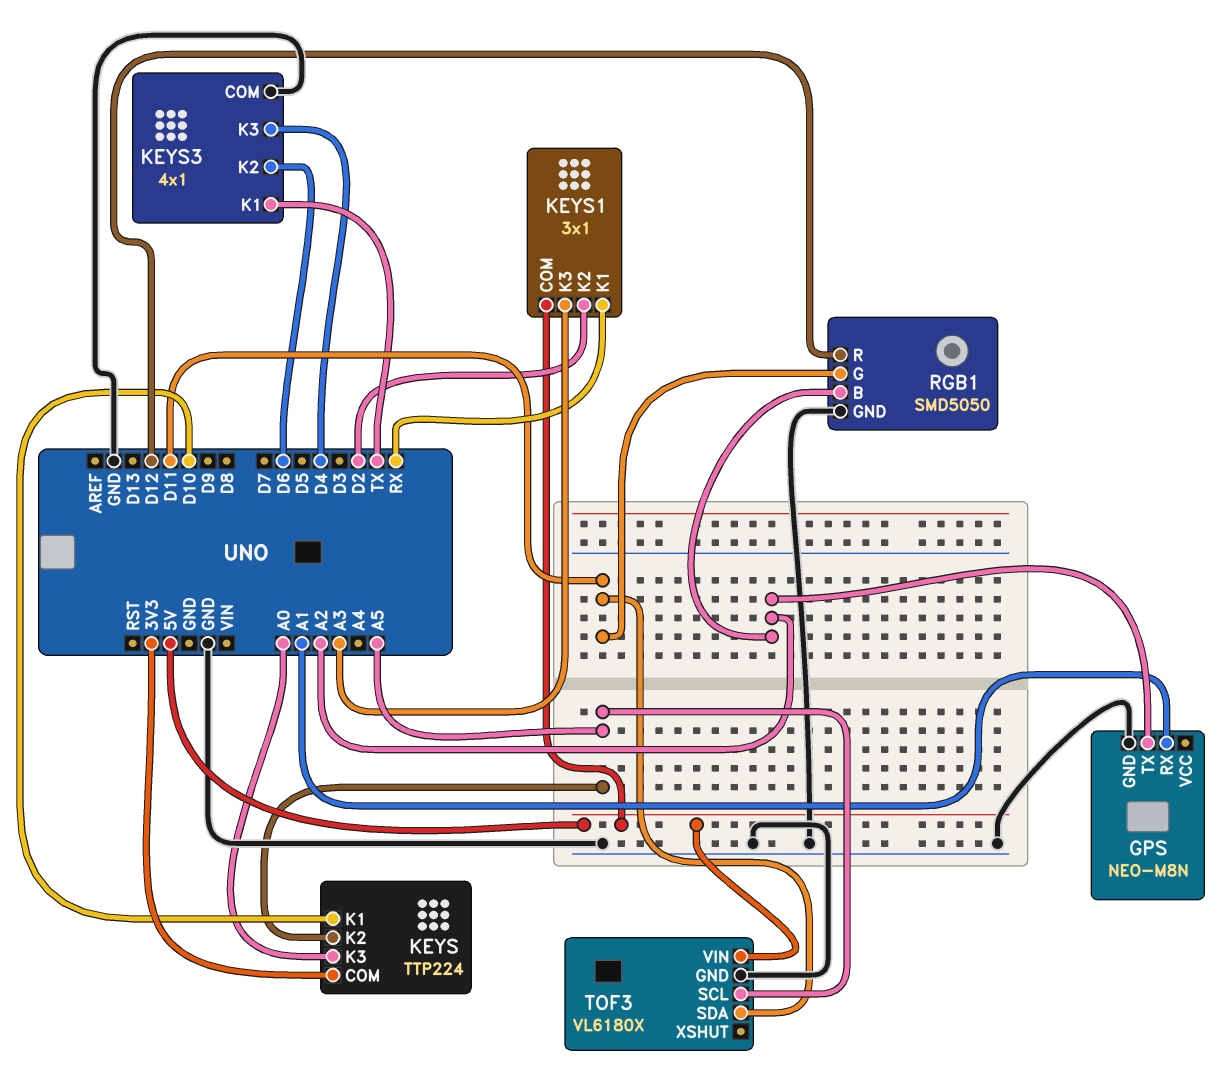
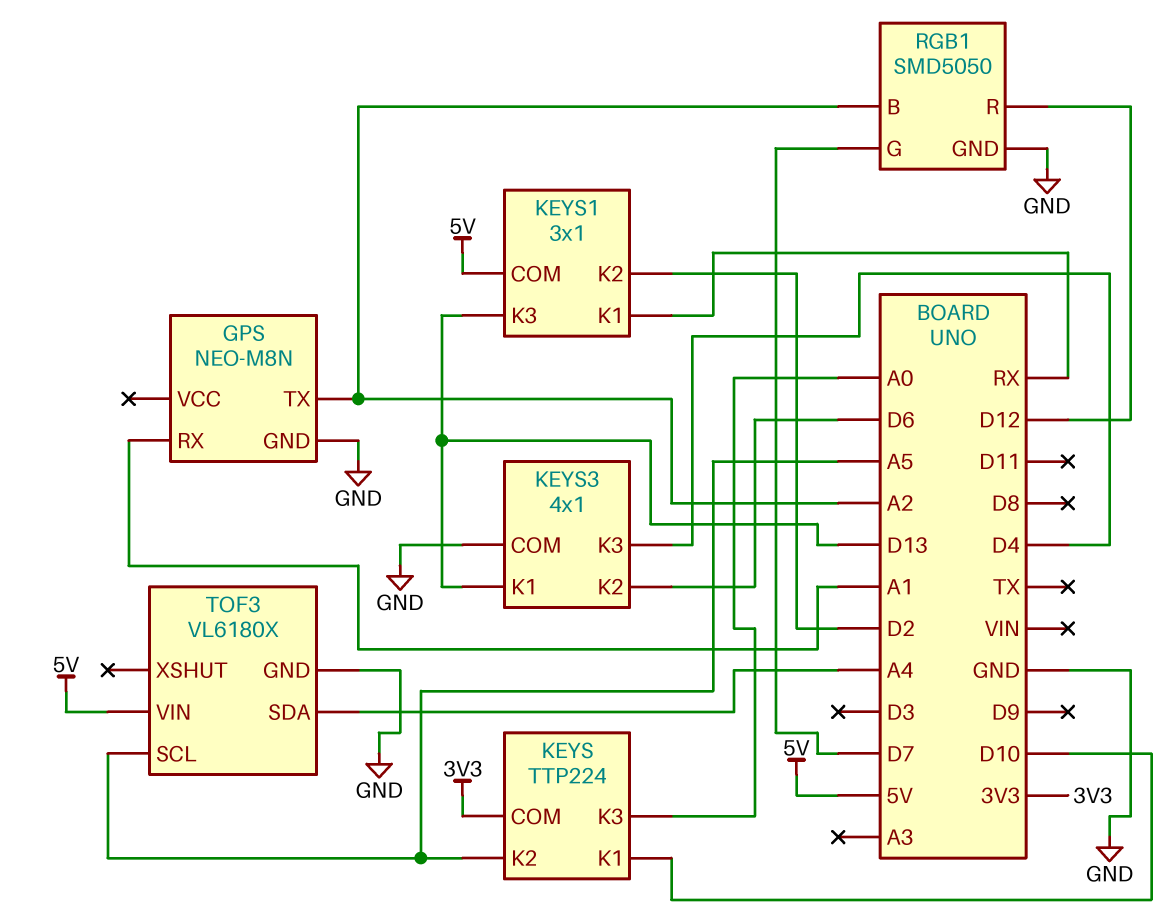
KEYS1 pin K3: A3 -> D13
KEYS3 pin K1: TX -> D13
RGB1 pin G: D11 -> D7
TOF3 pin SDA: D11 -> A4

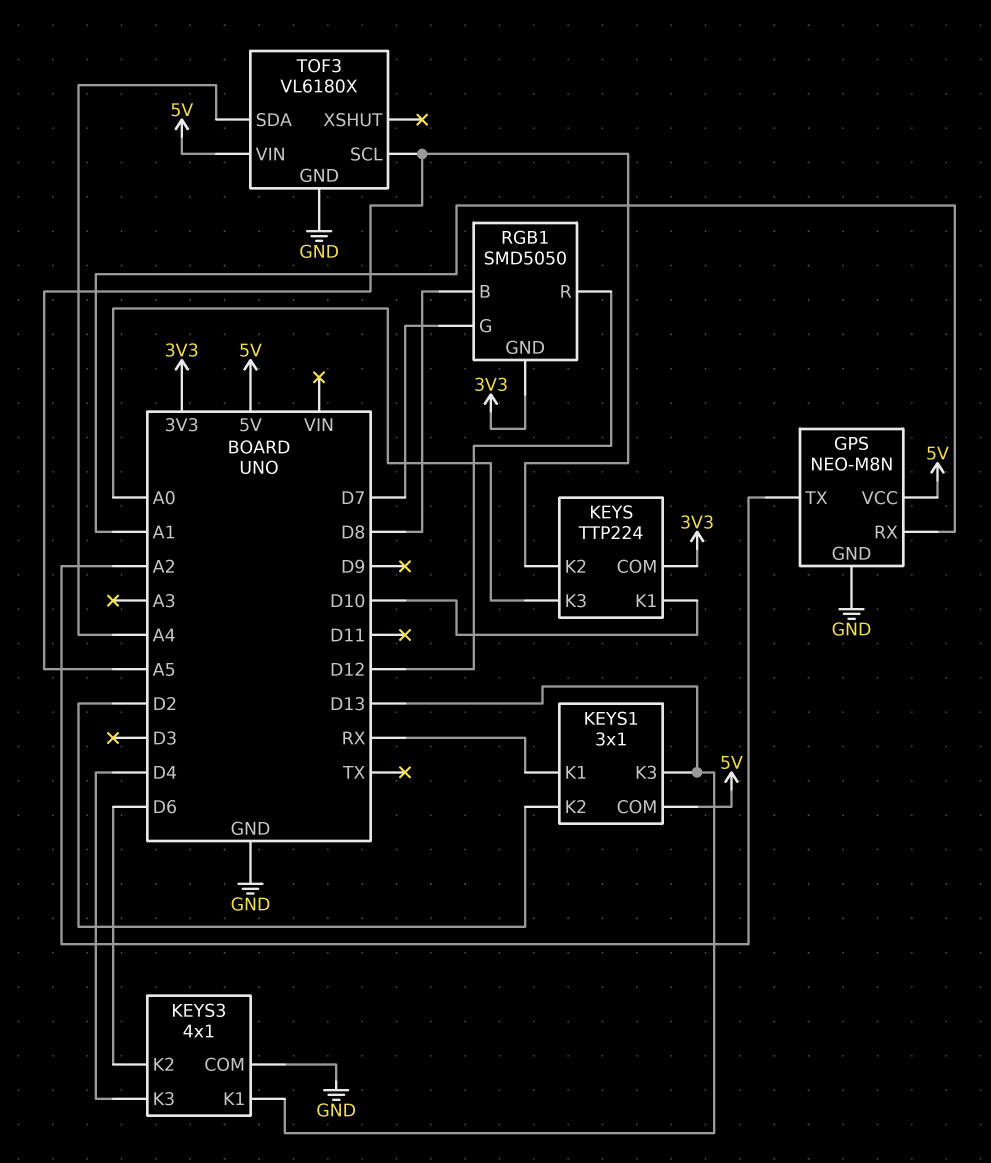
GPS pin VCC: none -> 5V
RGB1 pin B: A2 -> D8
RGB1 pin GND: GND -> 3V3

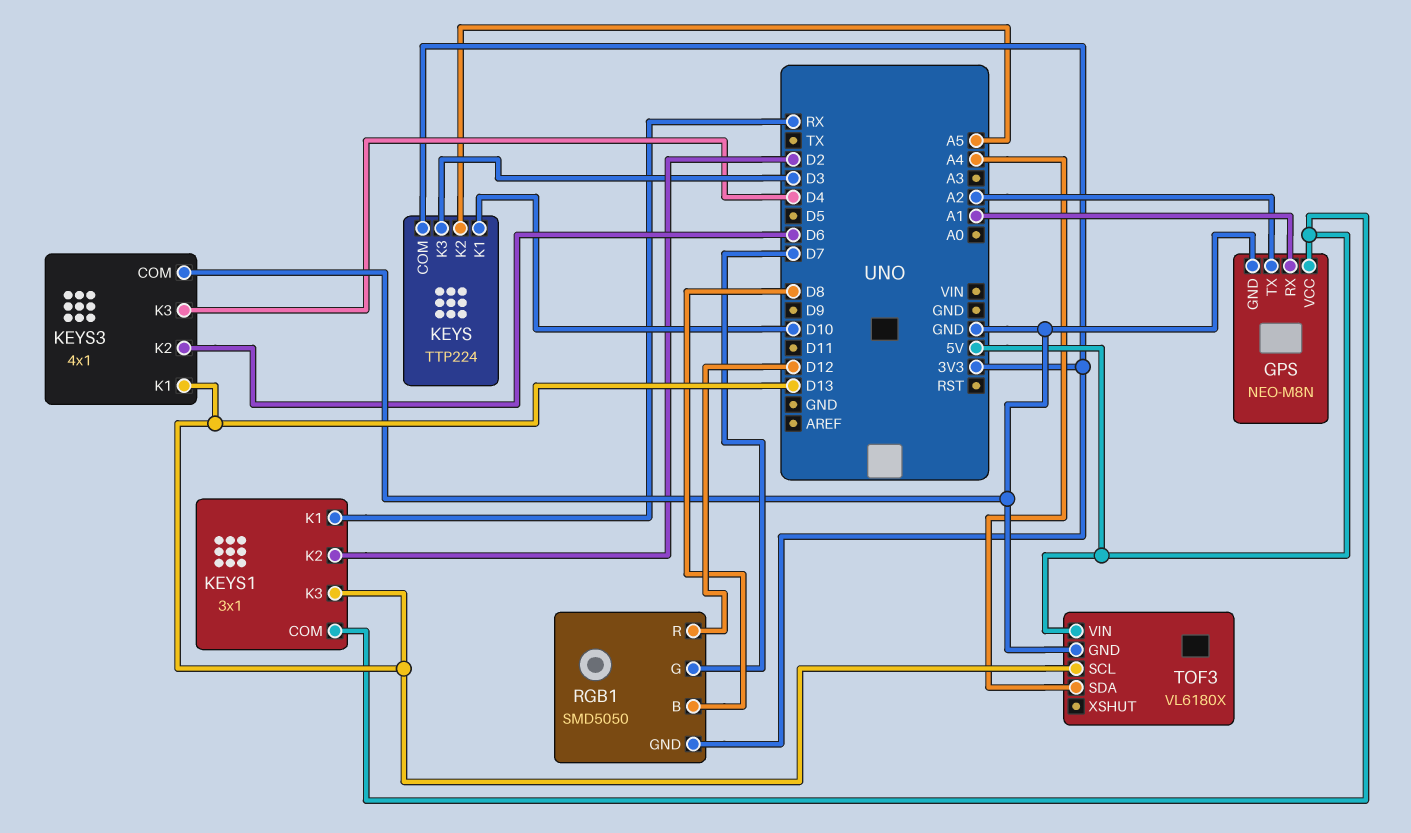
KEYS pin K3: A0 -> D3
TOF3 pin SCL: A5 -> D13

